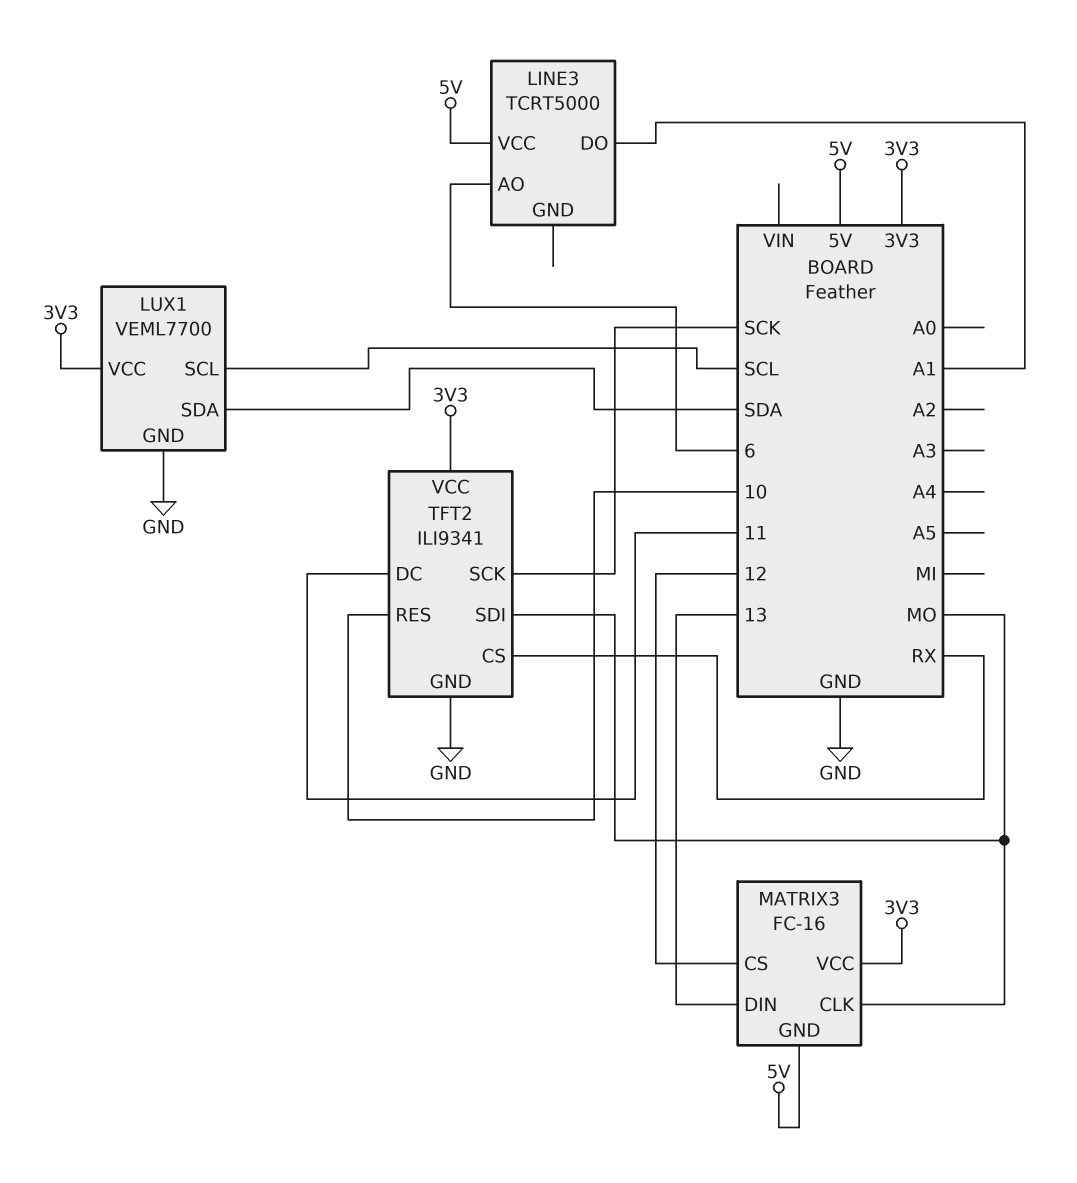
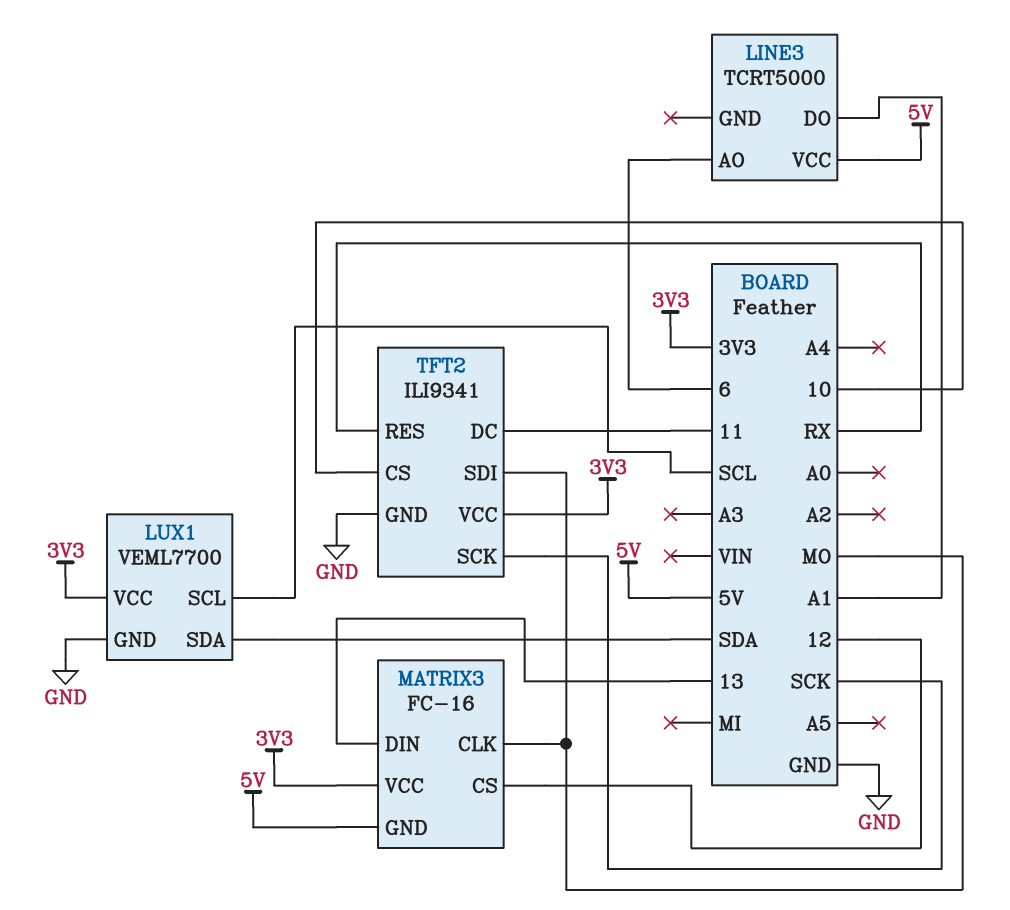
TFT2 pin CS: RX -> 10
TFT2 pin RES: 10 -> RX

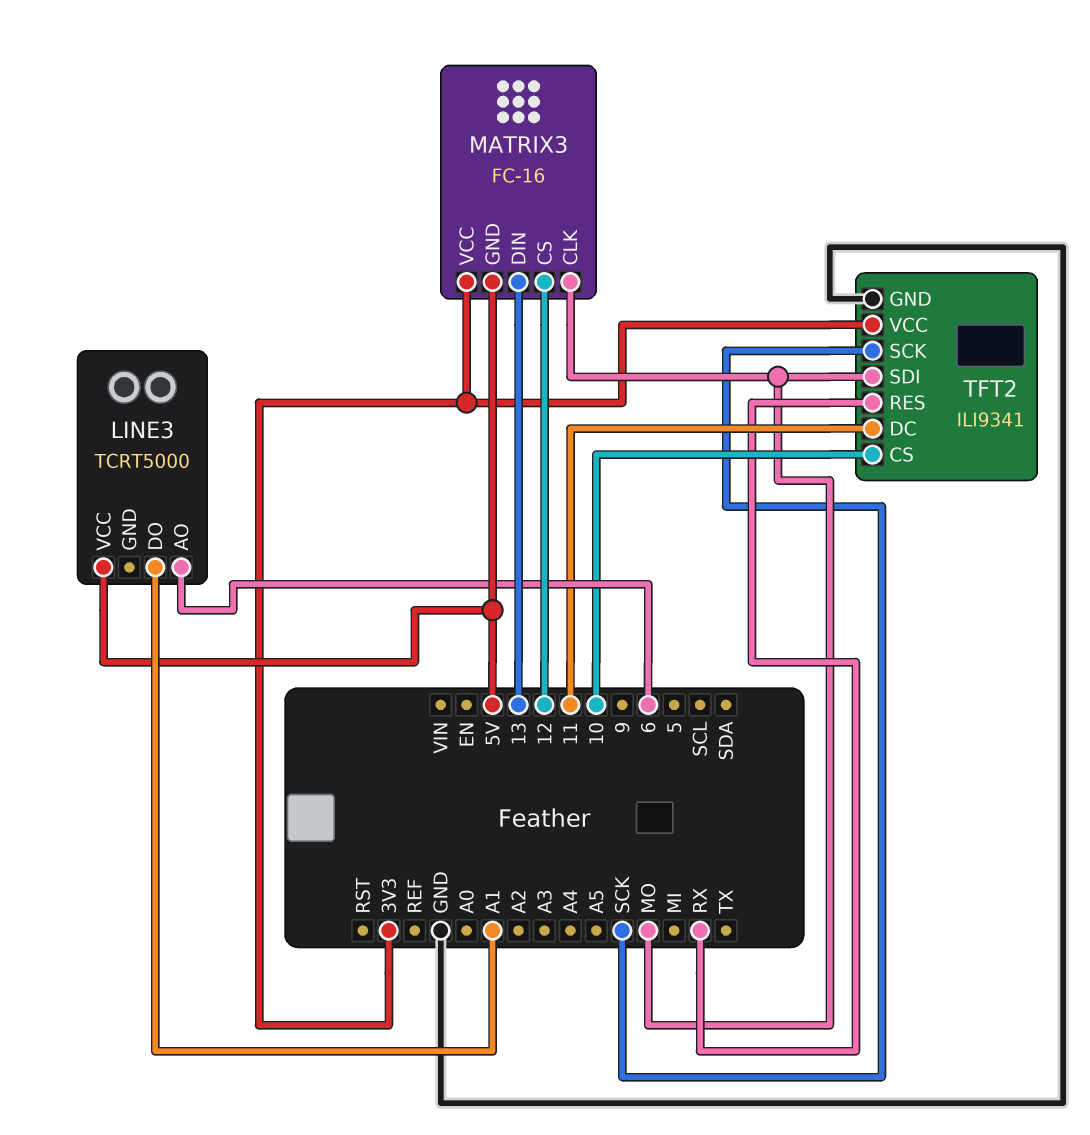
LUX1: VEML7700 -> none
LUX1 pin GND: GND -> none
LUX1 pin SCL: SCL -> none
LUX1 pin SDA: SDA -> none
LUX1 pin VCC: 3V3 -> none

